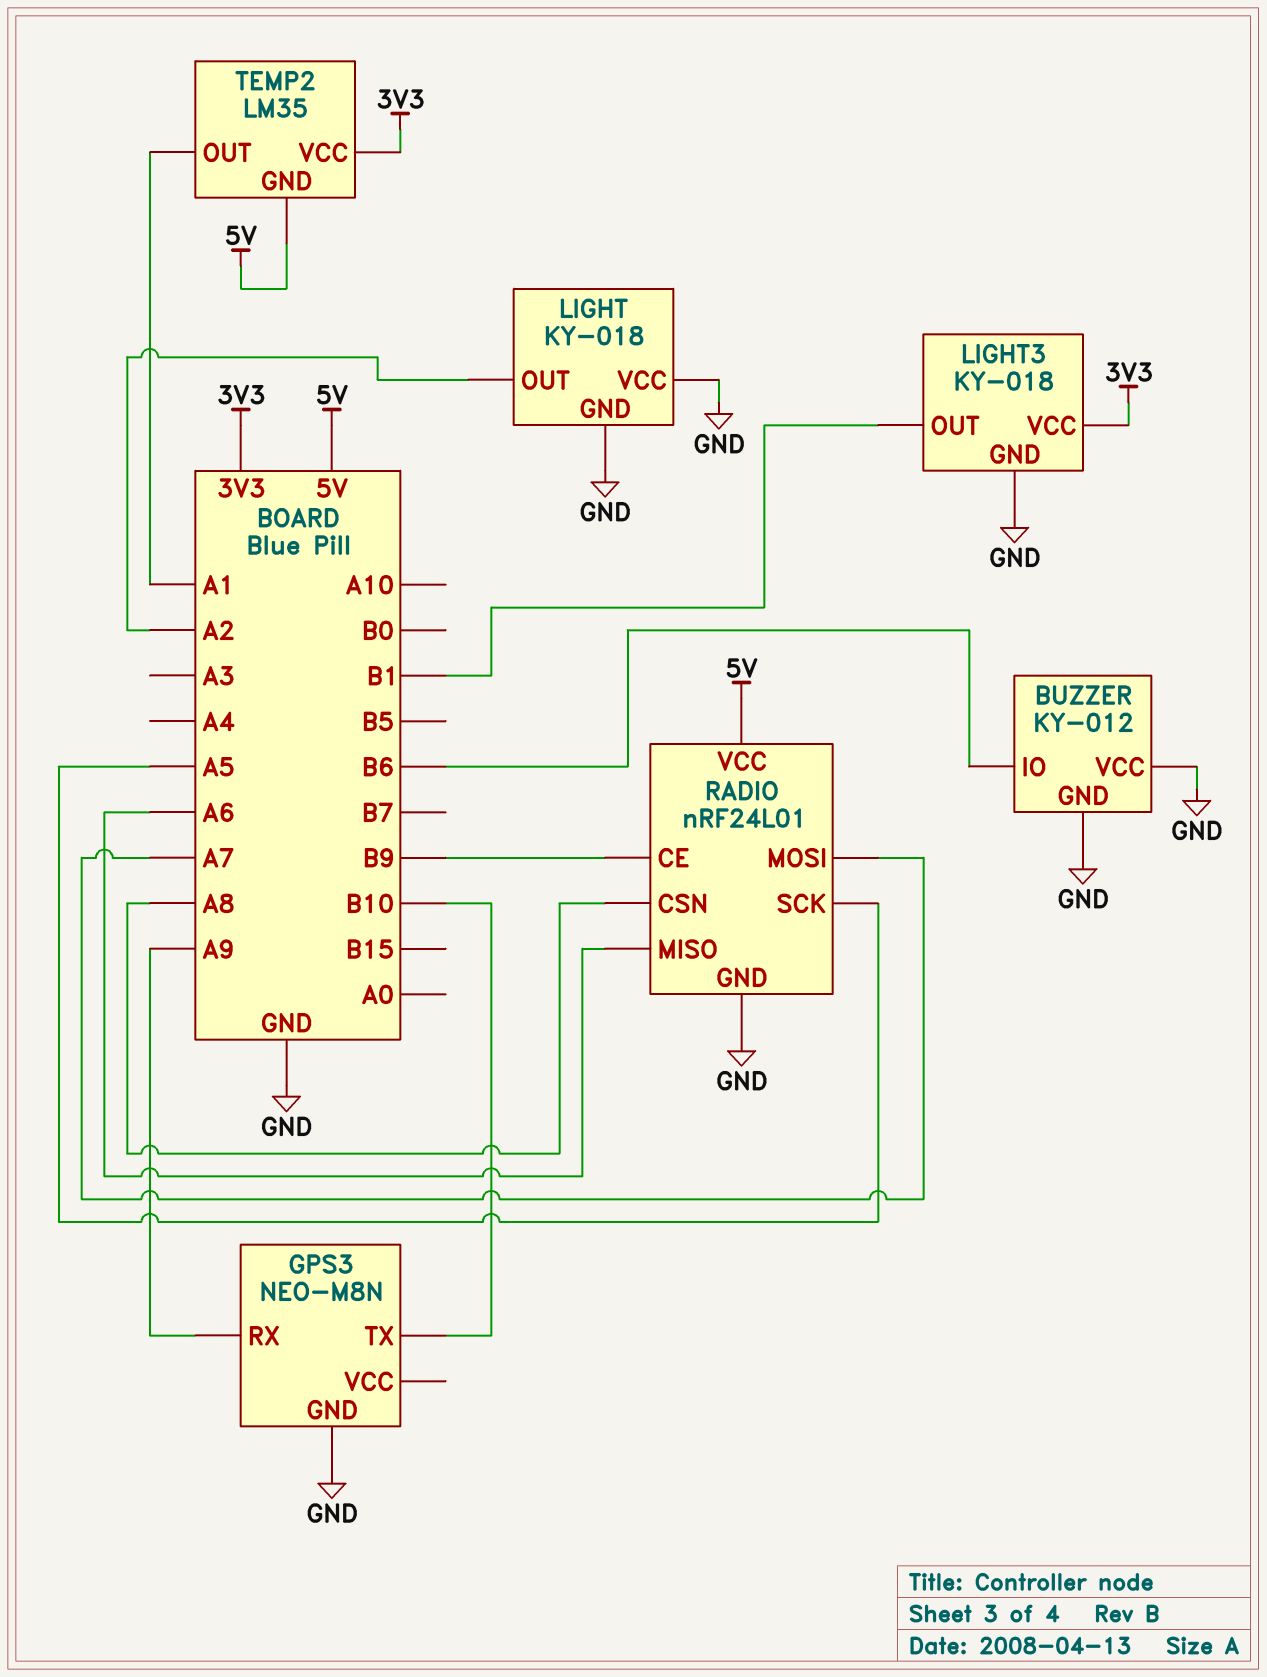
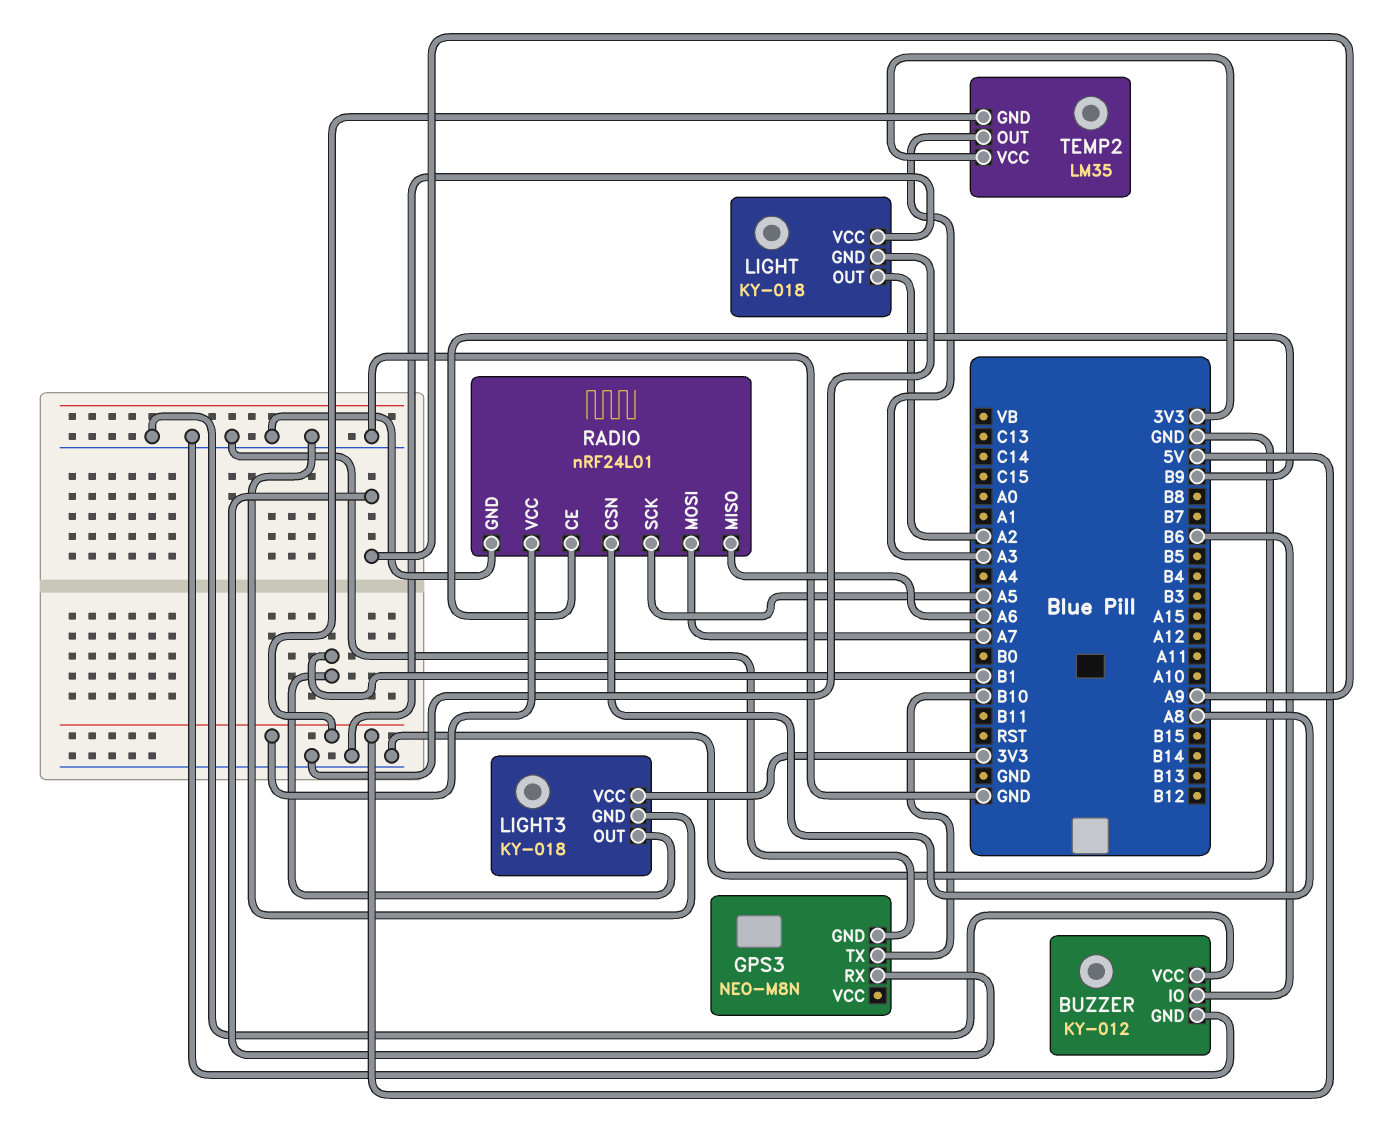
TEMP2 pin OUT: A1 -> A3

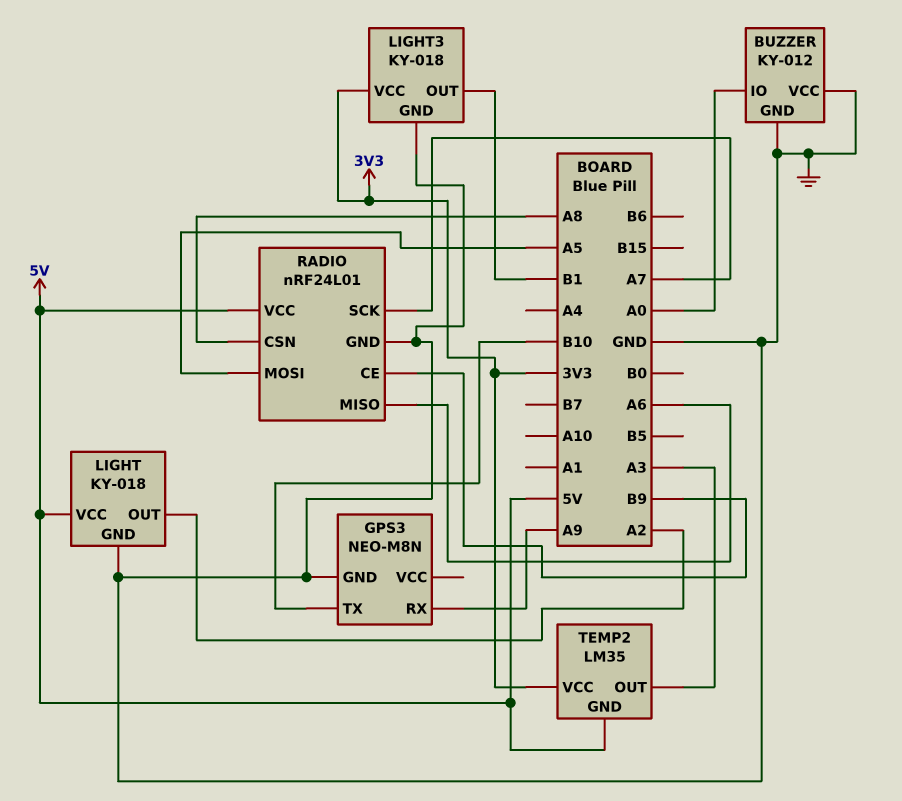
BUZZER pin IO: B6 -> A0
LIGHT pin VCC: GND -> 5V
RADIO pin MOSI: A7 -> A5
RADIO pin SCK: A5 -> A7

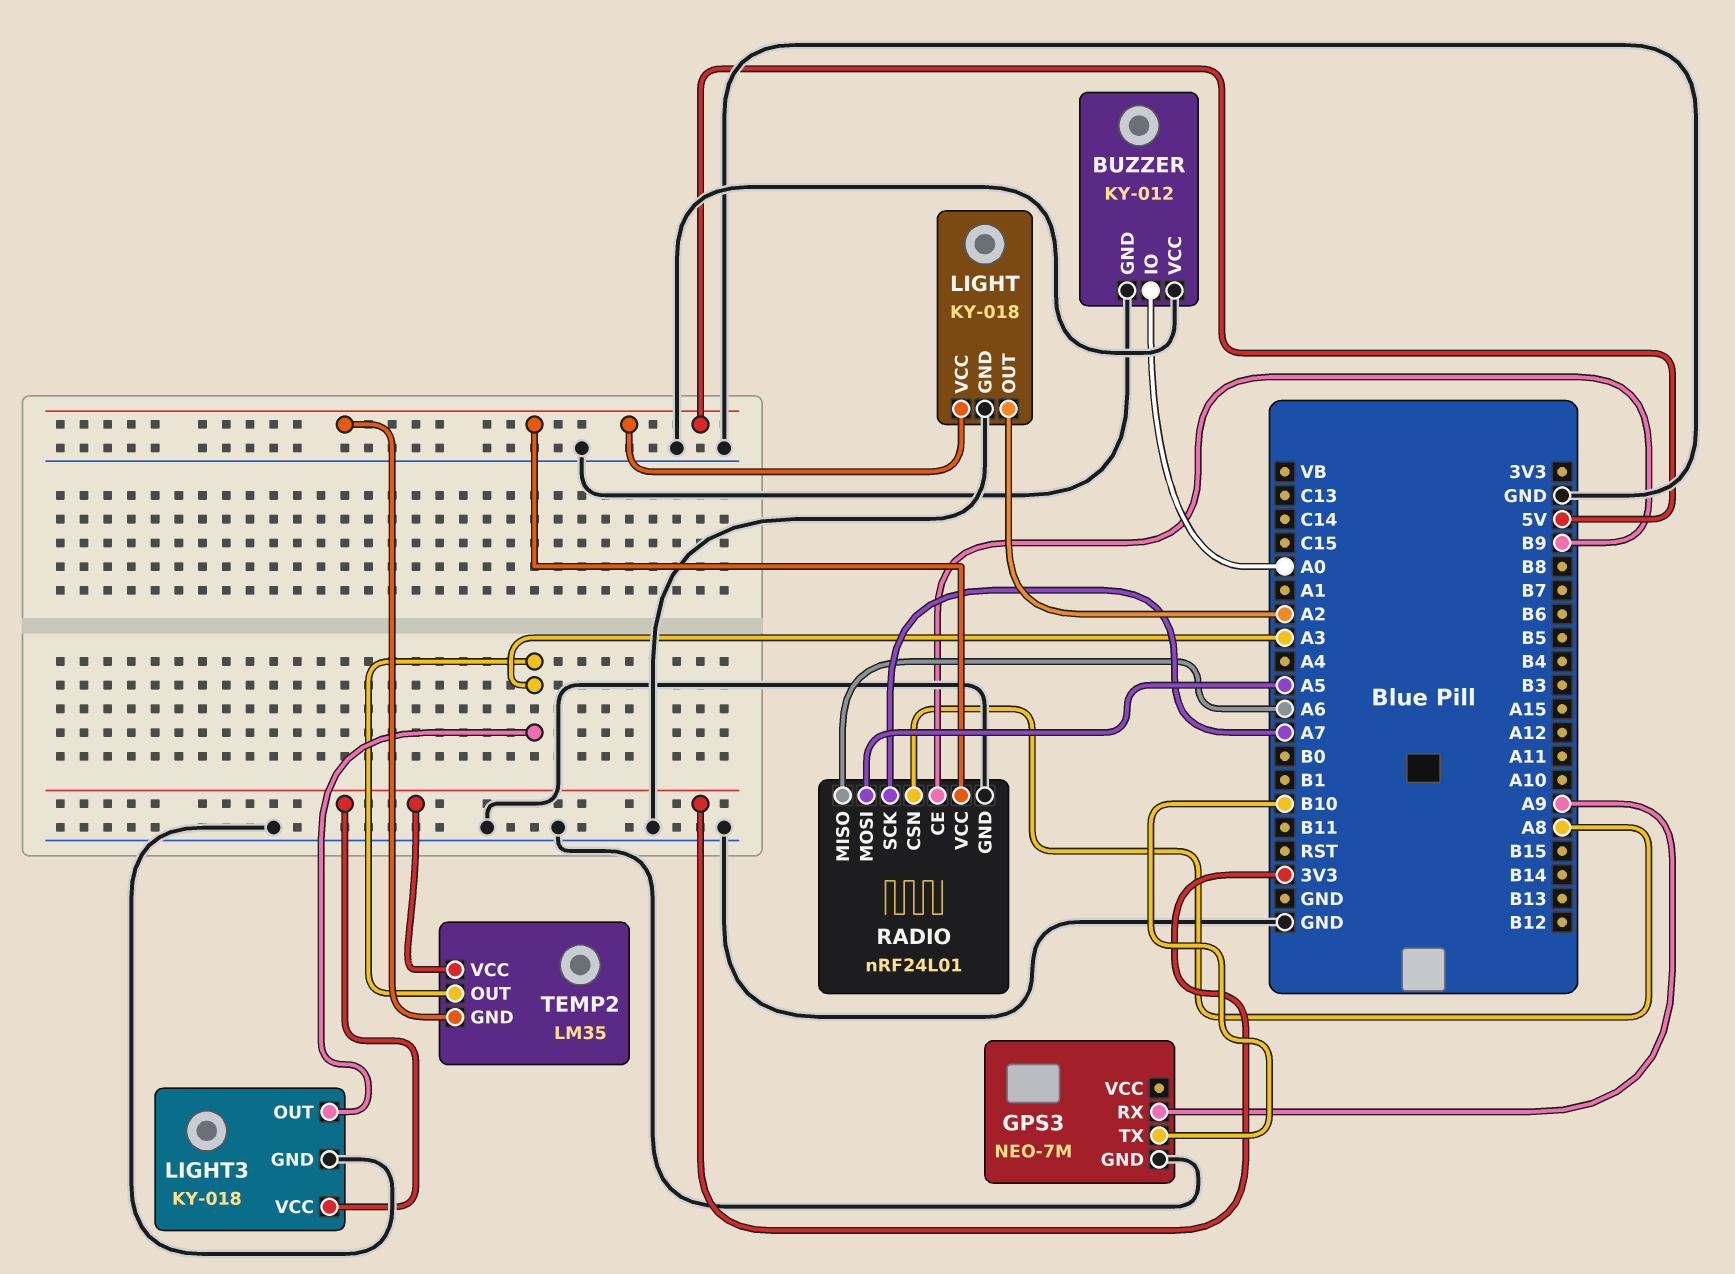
GPS3: NEO-M8N -> NEO-7M
LIGHT3 pin OUT: B1 -> A3

